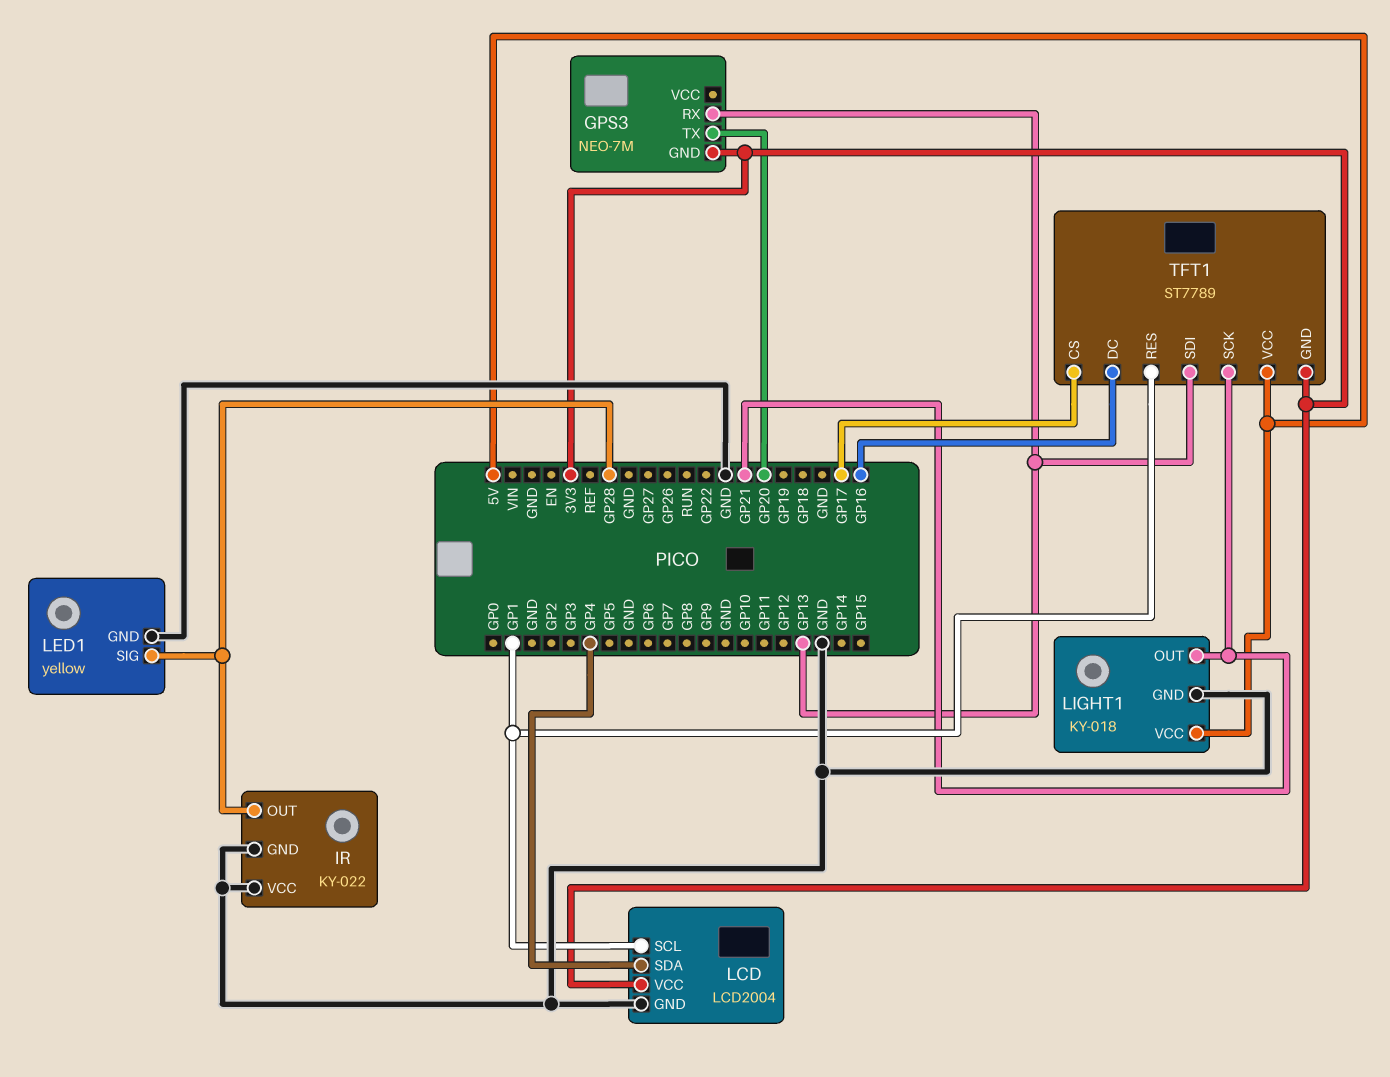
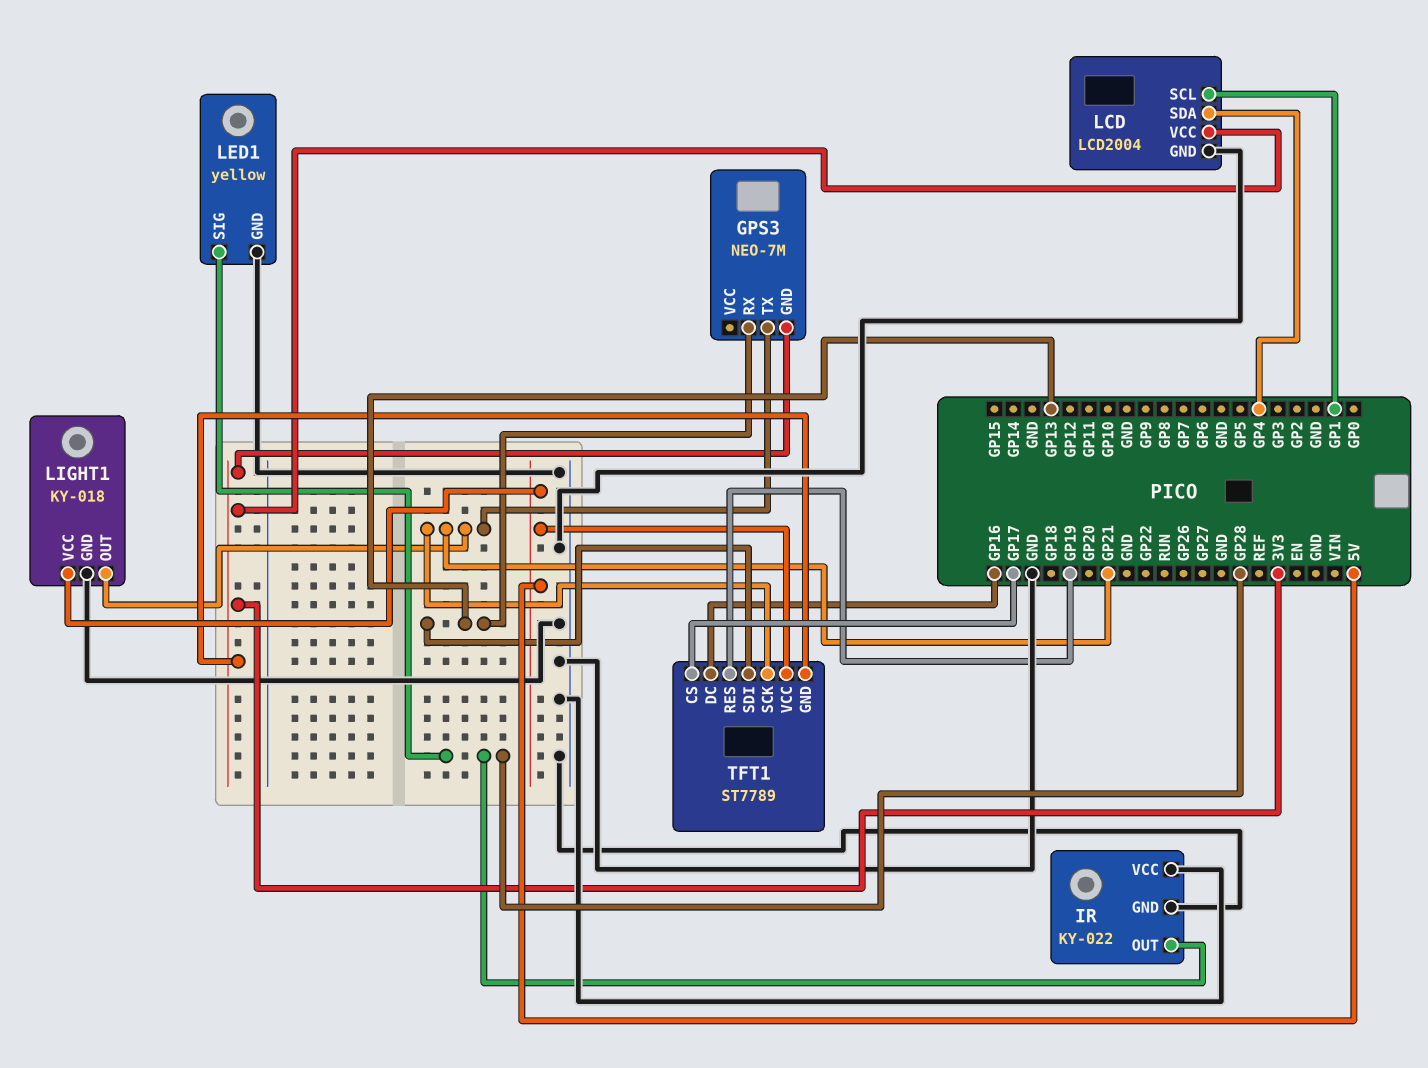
GPS3 pin TX: GP20 -> GP21
TFT1 pin RES: GP1 -> GP19

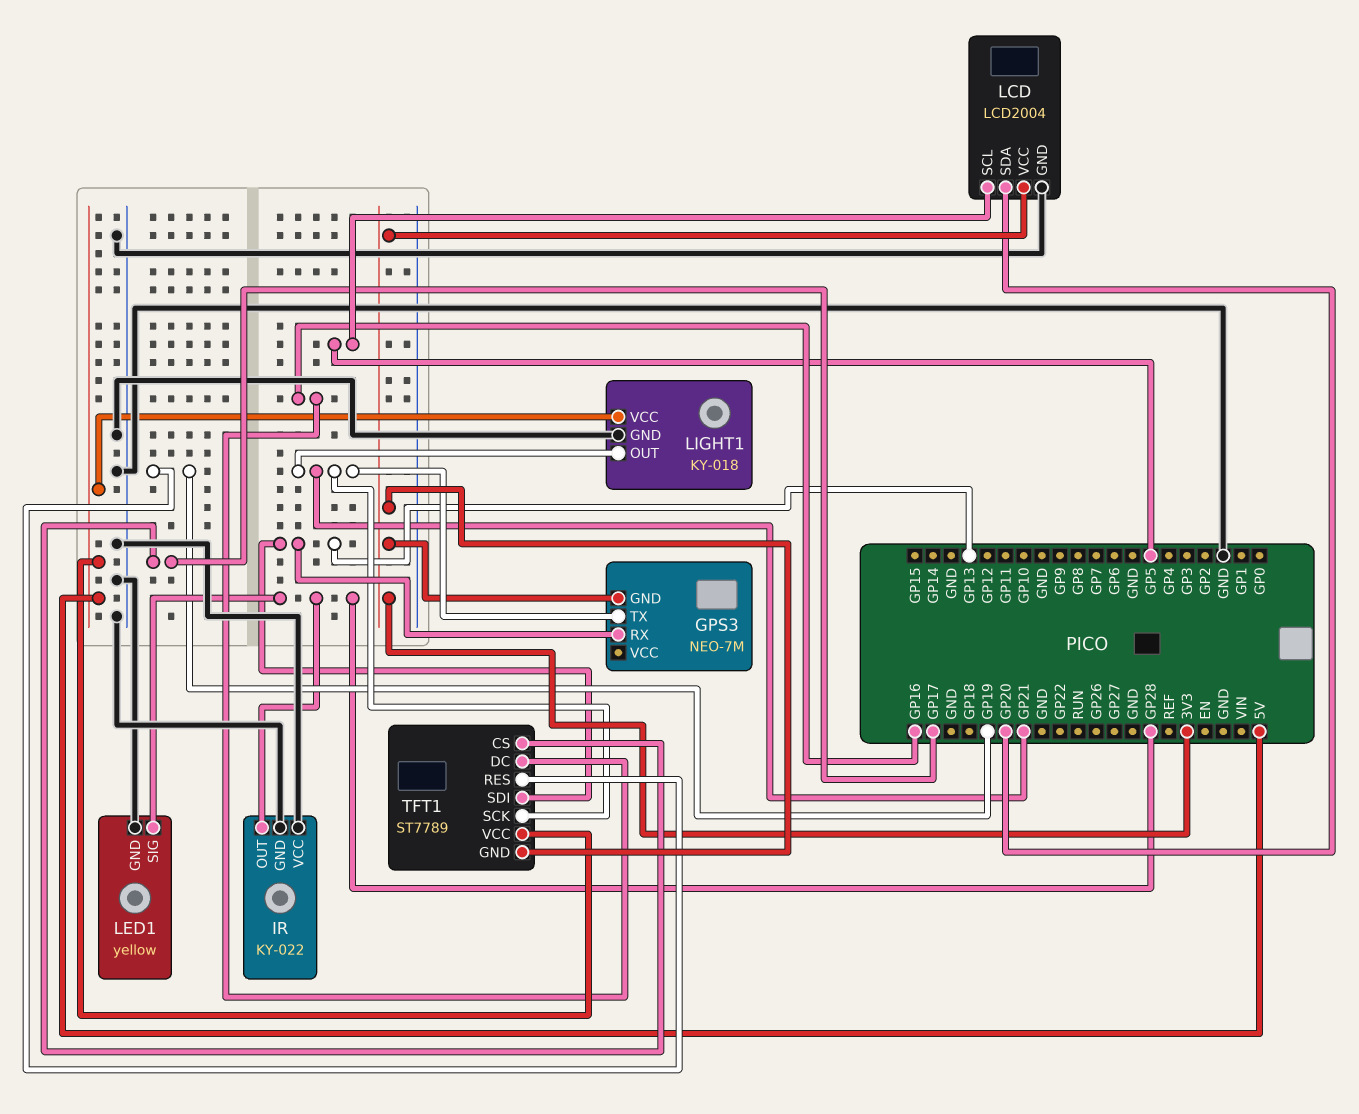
LCD pin SCL: GP1 -> GP5
LCD pin SDA: GP4 -> GP20

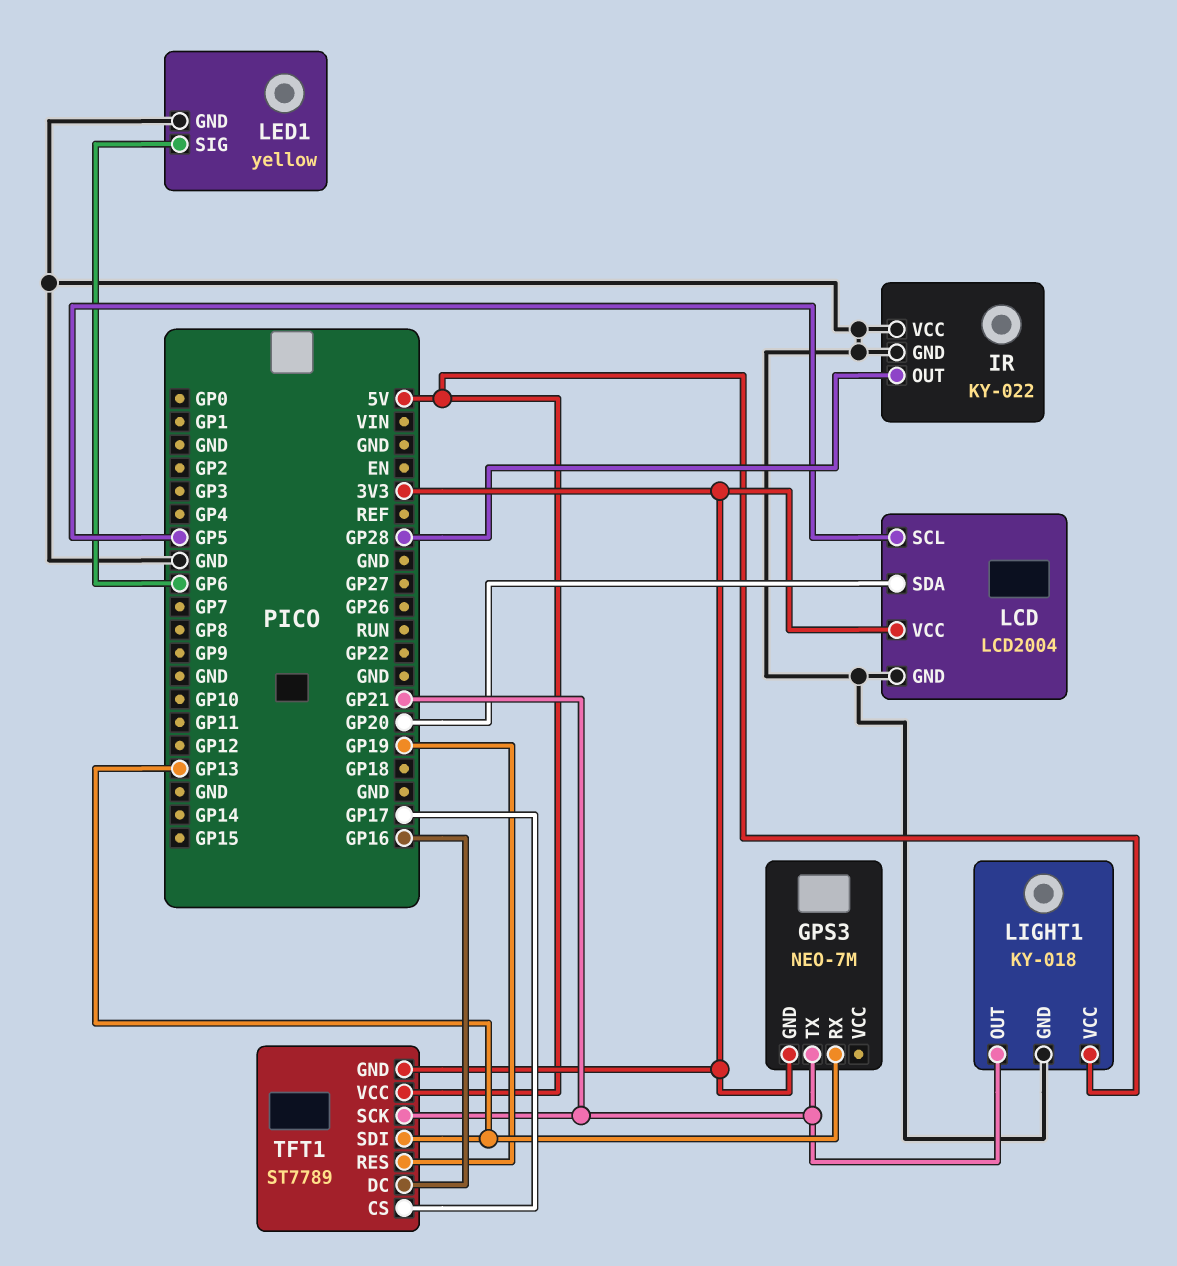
LED1 pin SIG: GP28 -> GP6

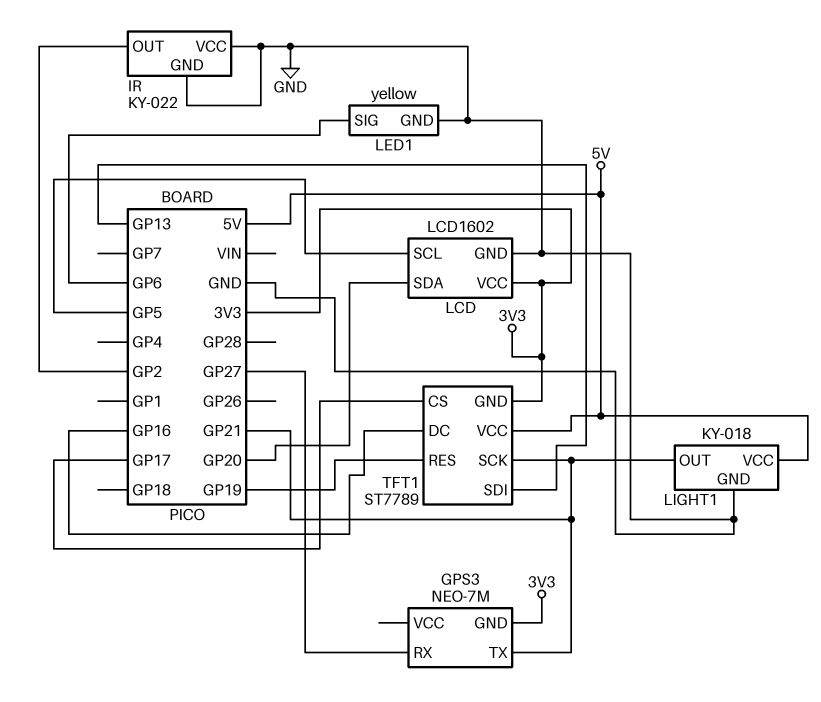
GPS3 pin RX: GP13 -> GP27
IR pin OUT: GP28 -> GP2
LCD: LCD2004 -> LCD1602

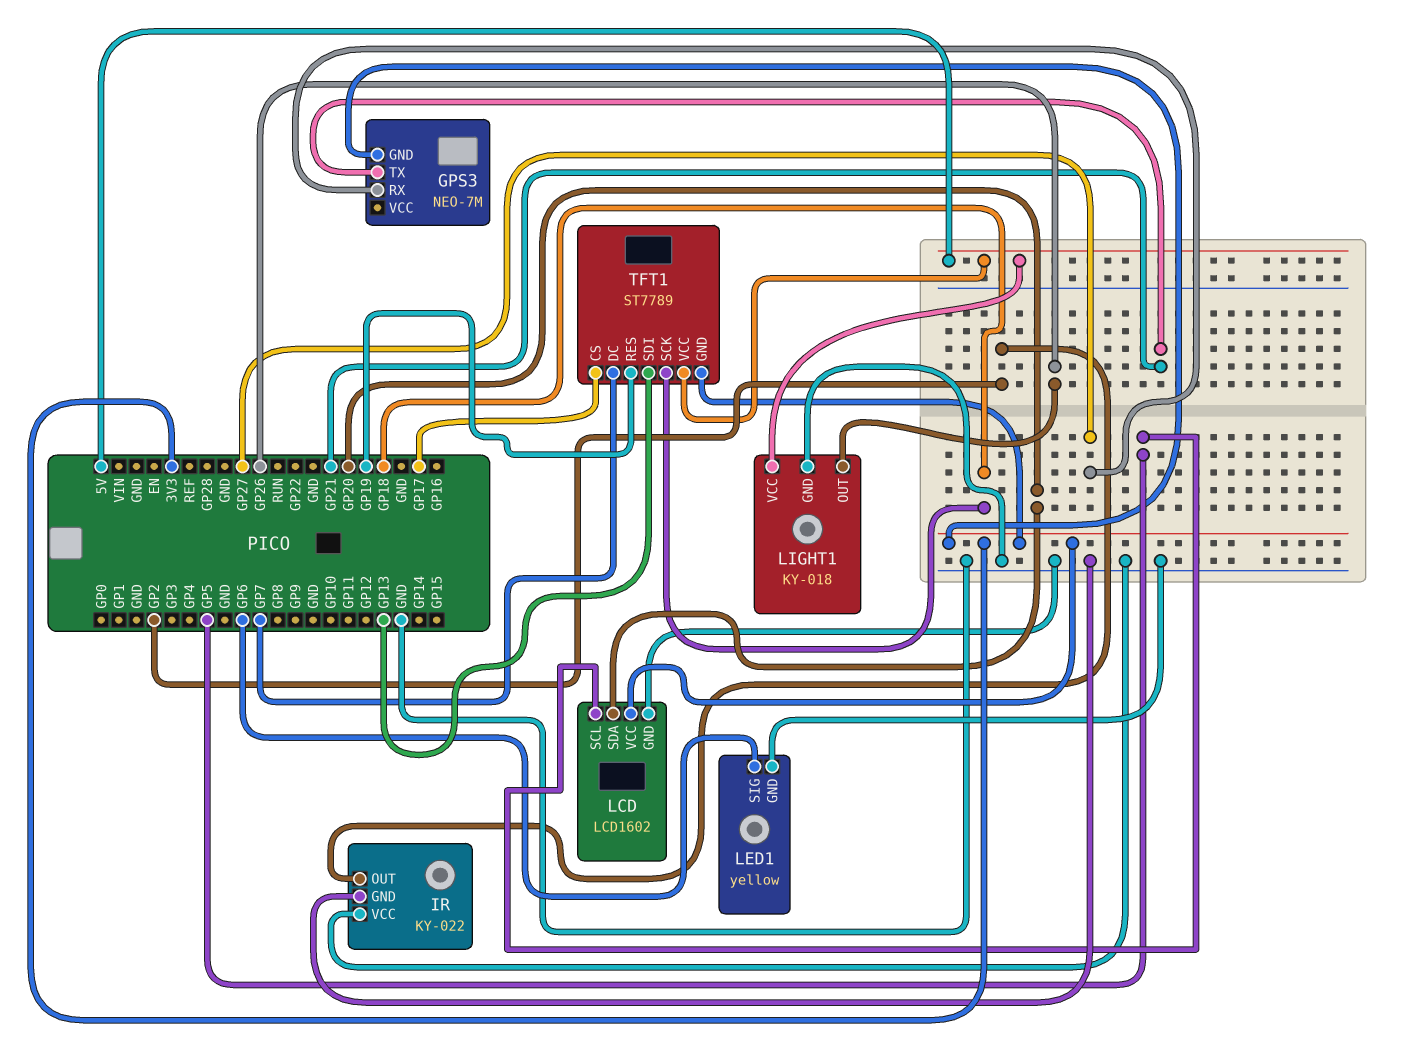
LIGHT1 pin OUT: GP21 -> GP26
TFT1 pin DC: GP16 -> GP7
TFT1 pin SCK: GP21 -> GP18

